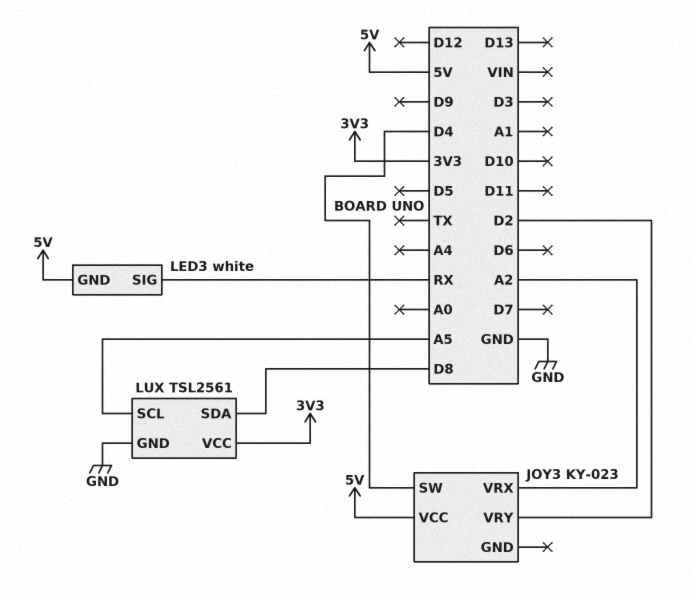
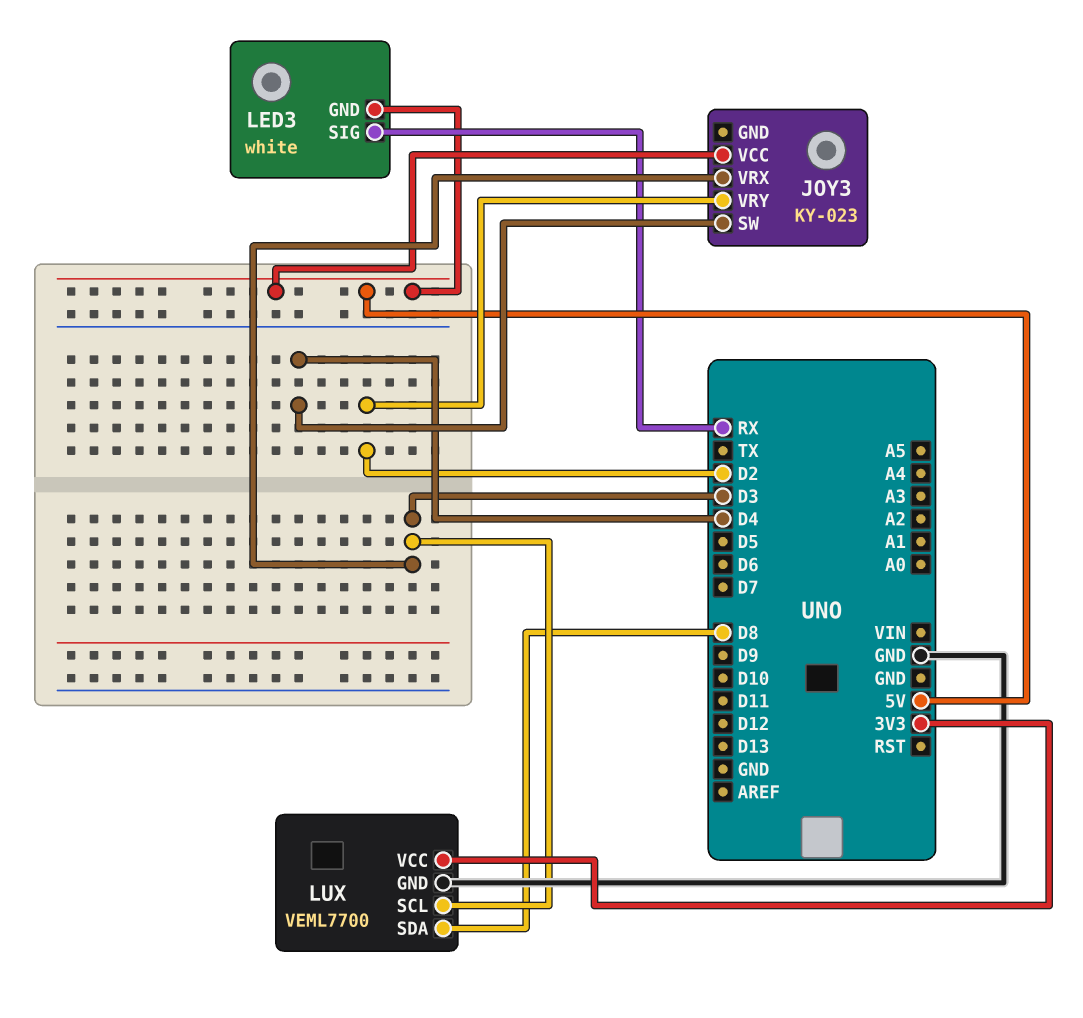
JOY3 pin VRX: A2 -> D3
LUX: TSL2561 -> VEML7700
LUX pin SCL: A5 -> D3

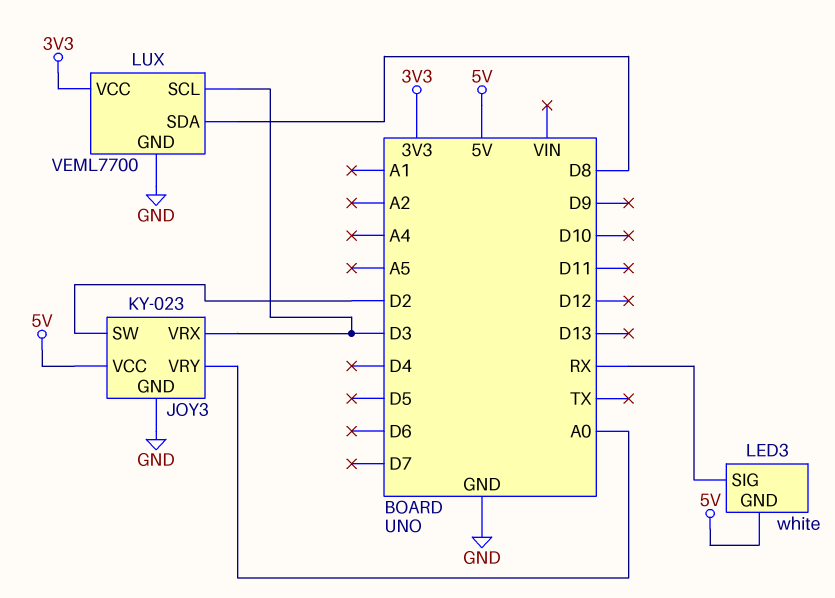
JOY3 pin GND: none -> GND
JOY3 pin SW: D4 -> D2
JOY3 pin VRY: D2 -> A0

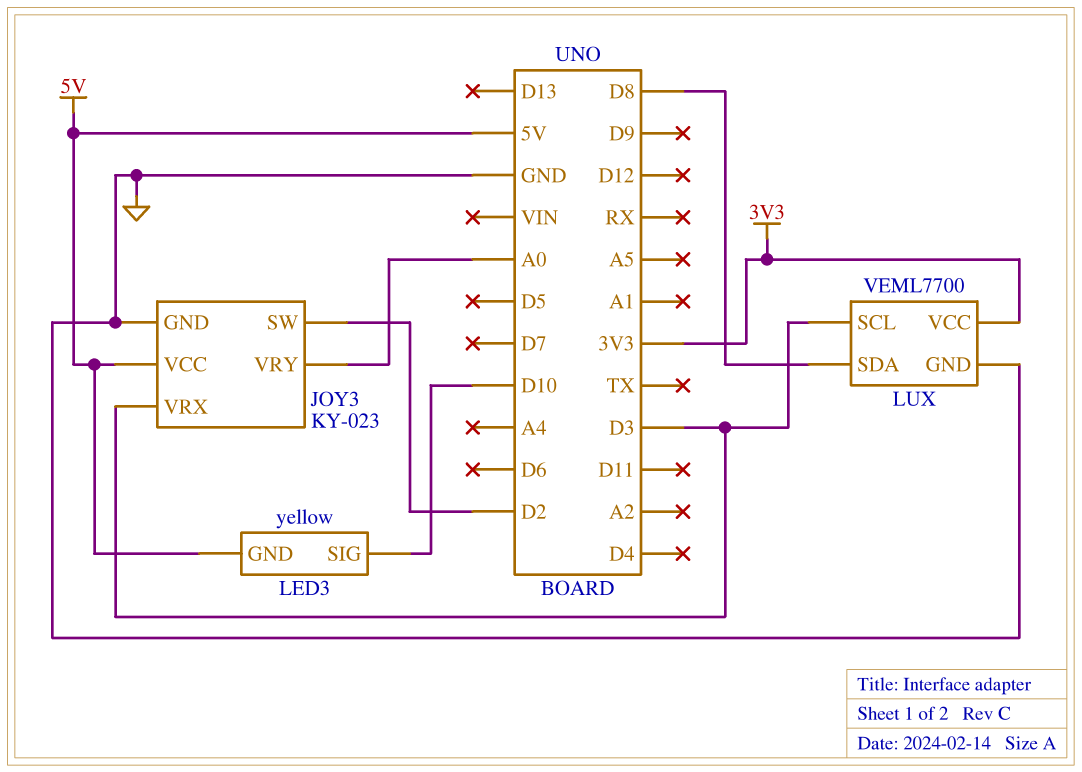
LED3: white -> yellow
LED3 pin SIG: RX -> D10

